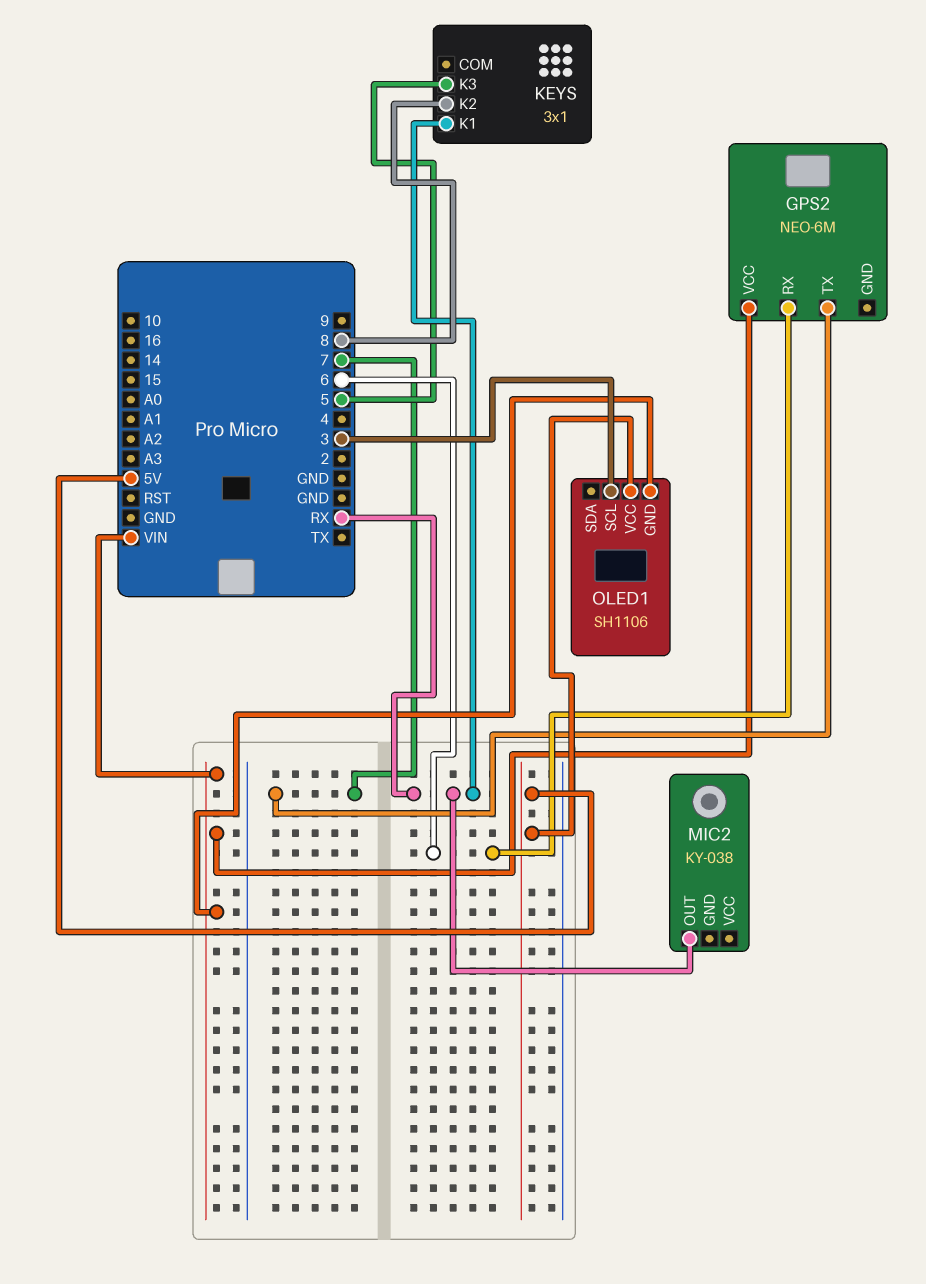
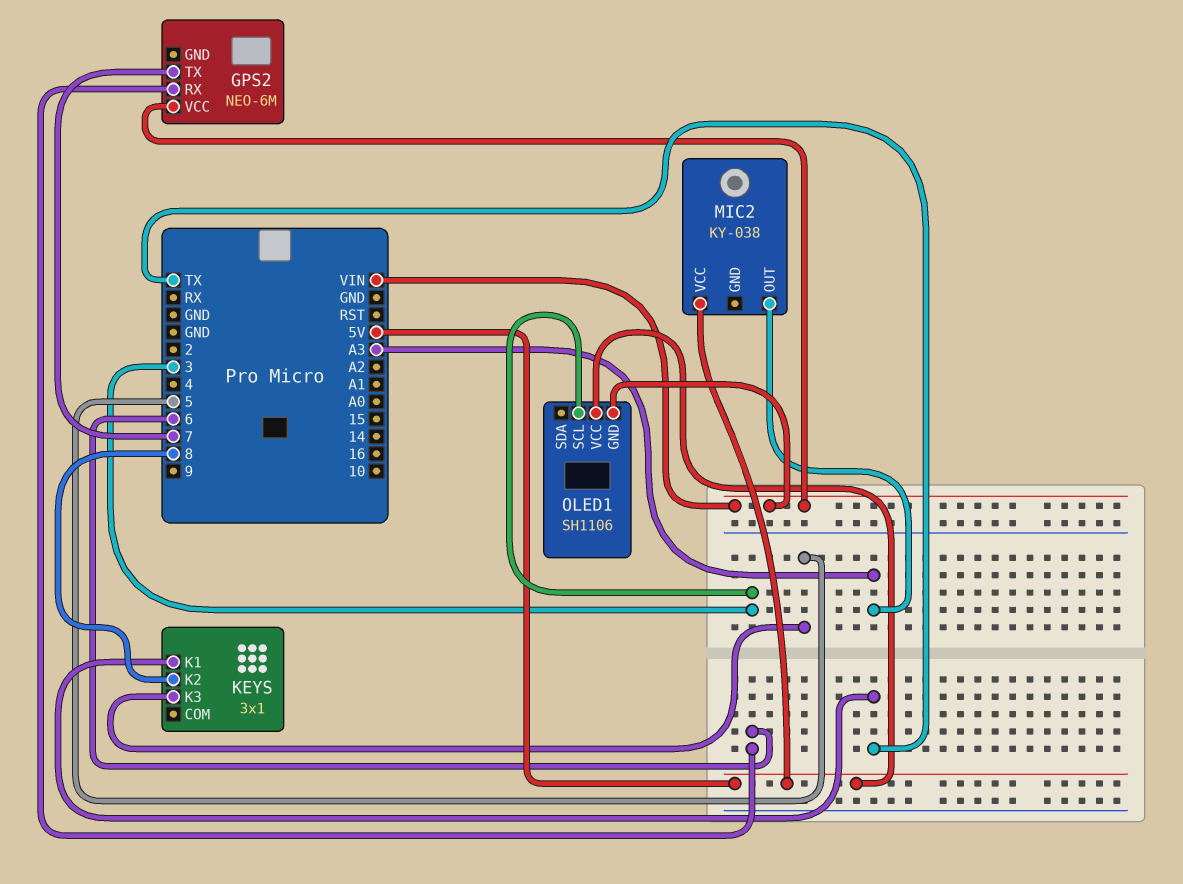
KEYS pin K1: RX -> TX
MIC2 pin OUT: RX -> A3
MIC2 pin VCC: none -> 5V

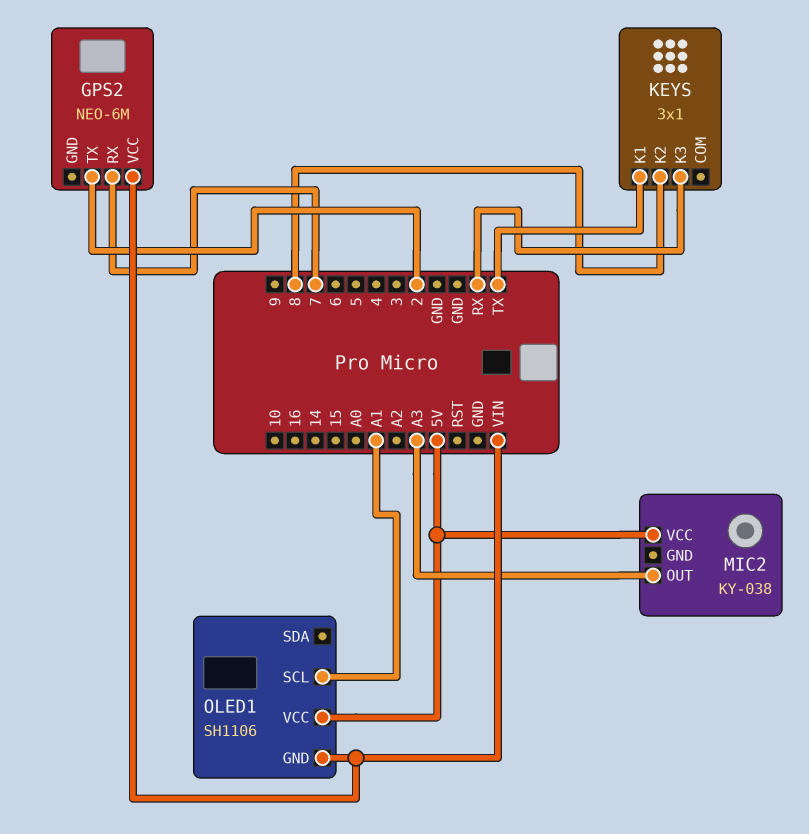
GPS2 pin RX: 6 -> 7
GPS2 pin TX: 7 -> 2
KEYS pin K3: 5 -> RX
OLED1 pin SCL: 3 -> A1

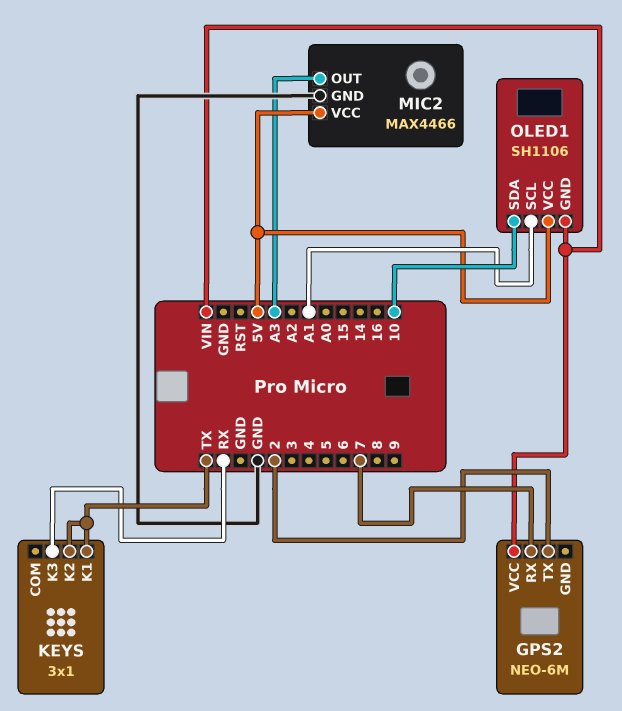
KEYS pin K2: 8 -> TX
MIC2: KY-038 -> MAX4466
MIC2 pin GND: none -> GND
OLED1 pin SDA: none -> 10

